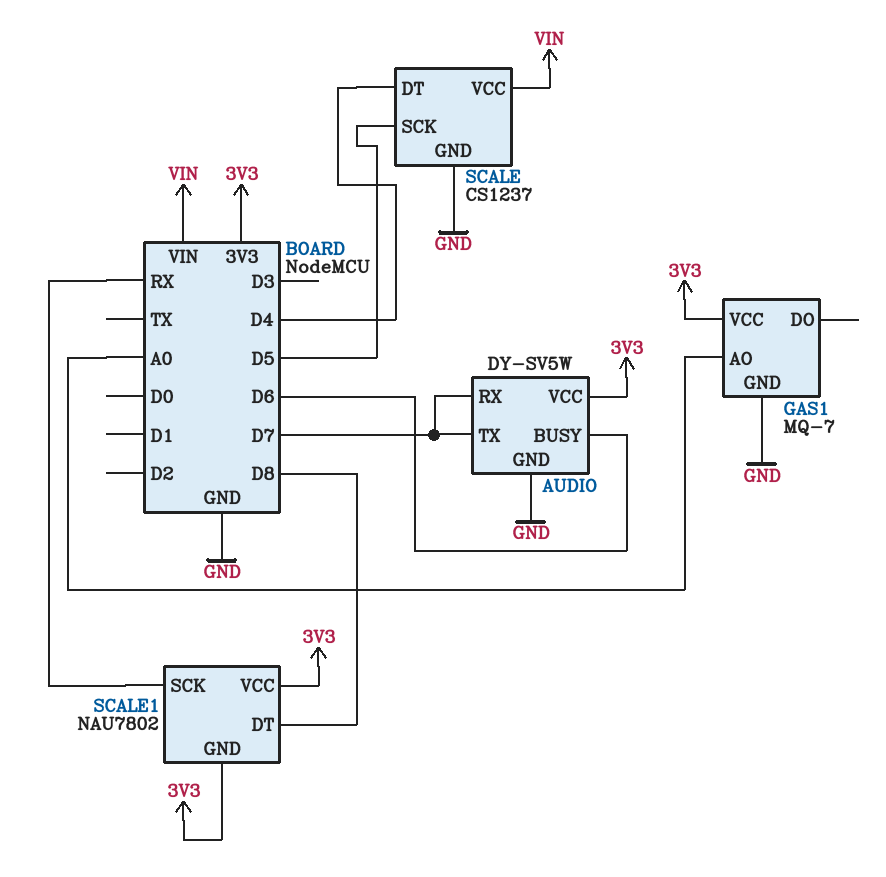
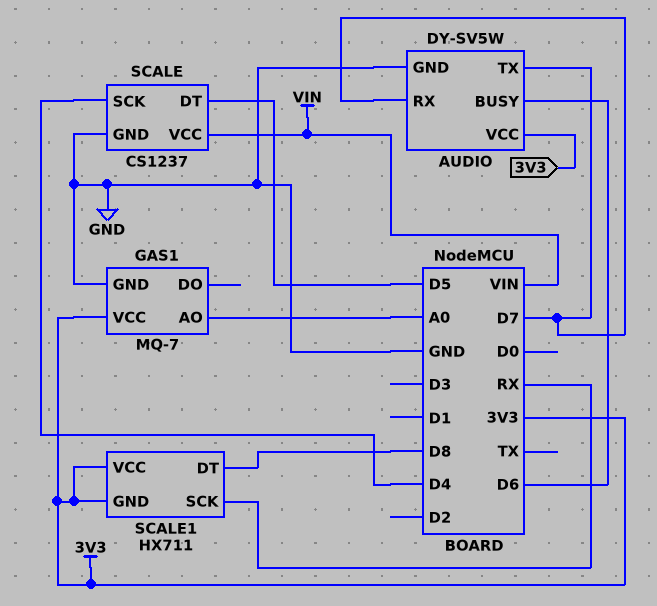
SCALE pin DT: D4 -> D5
SCALE pin SCK: D5 -> D4
SCALE1: NAU7802 -> HX711

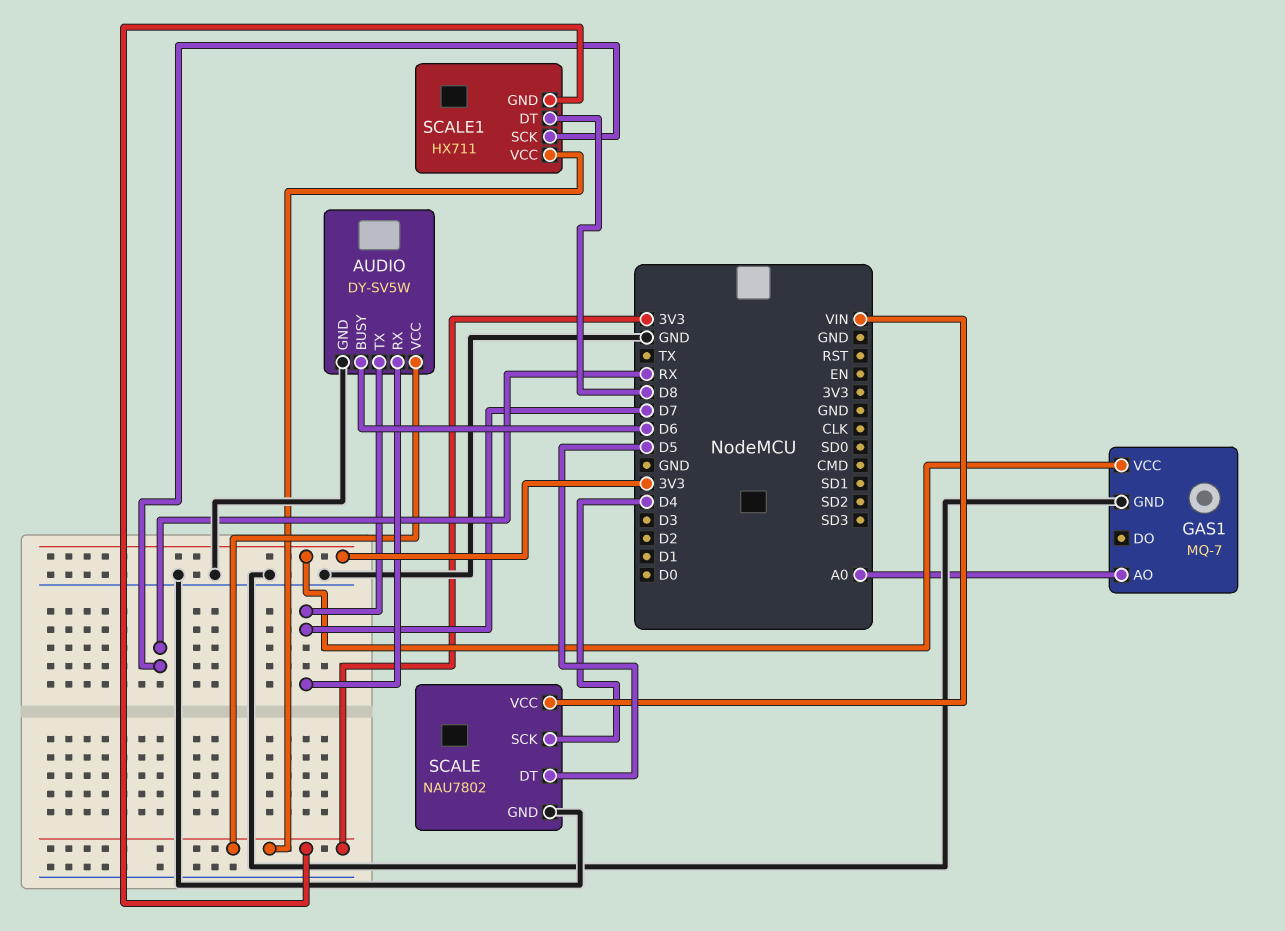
SCALE: CS1237 -> NAU7802

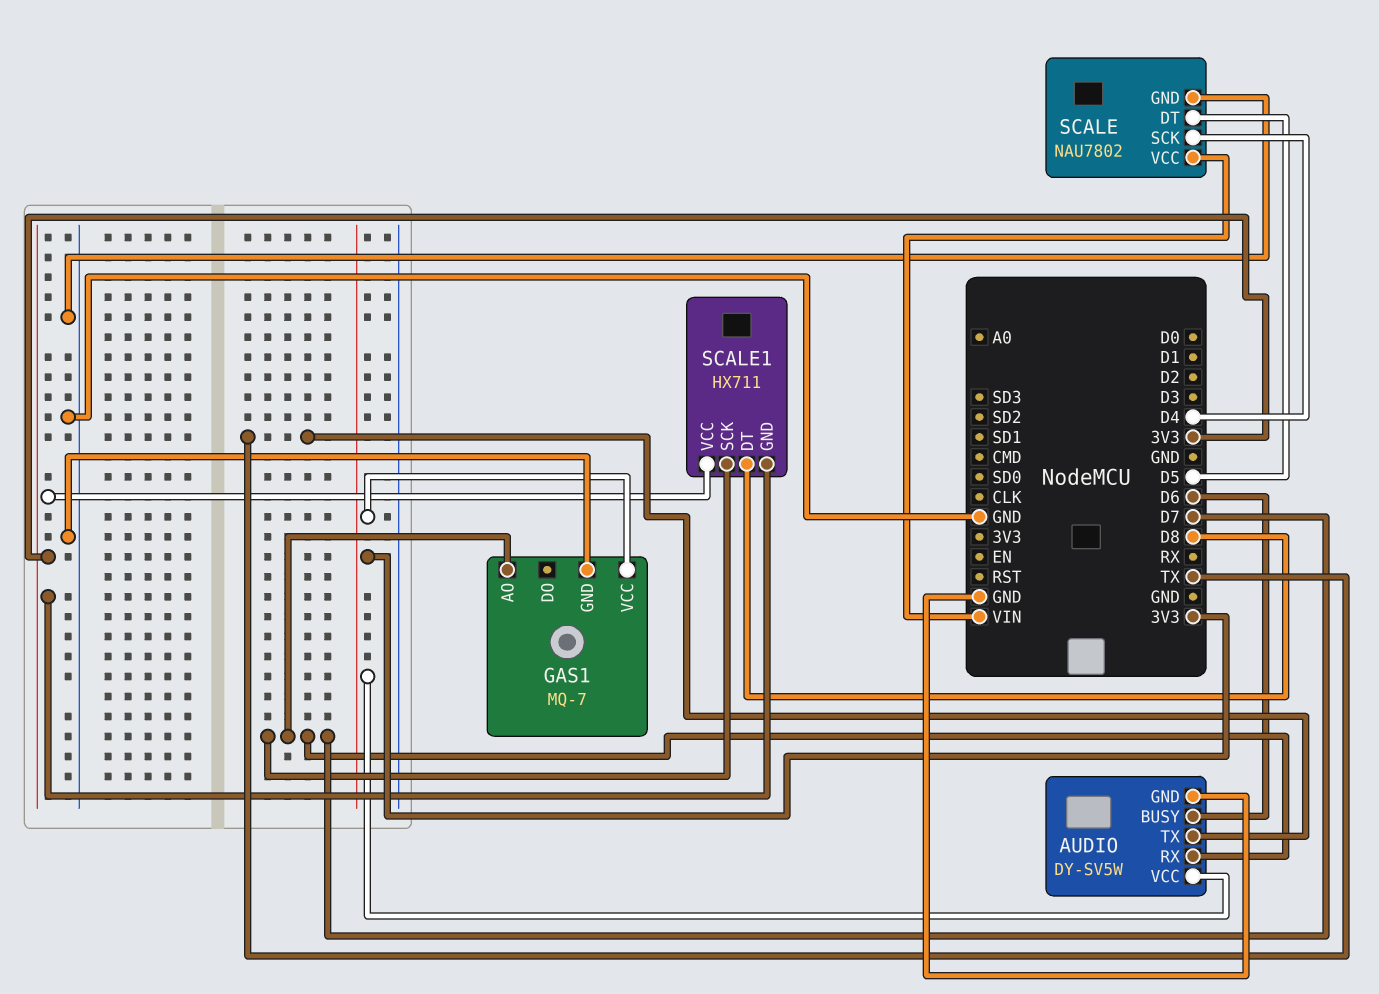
AUDIO pin TX: D7 -> TX
GAS1 pin AO: A0 -> D7
SCALE1 pin SCK: RX -> D7

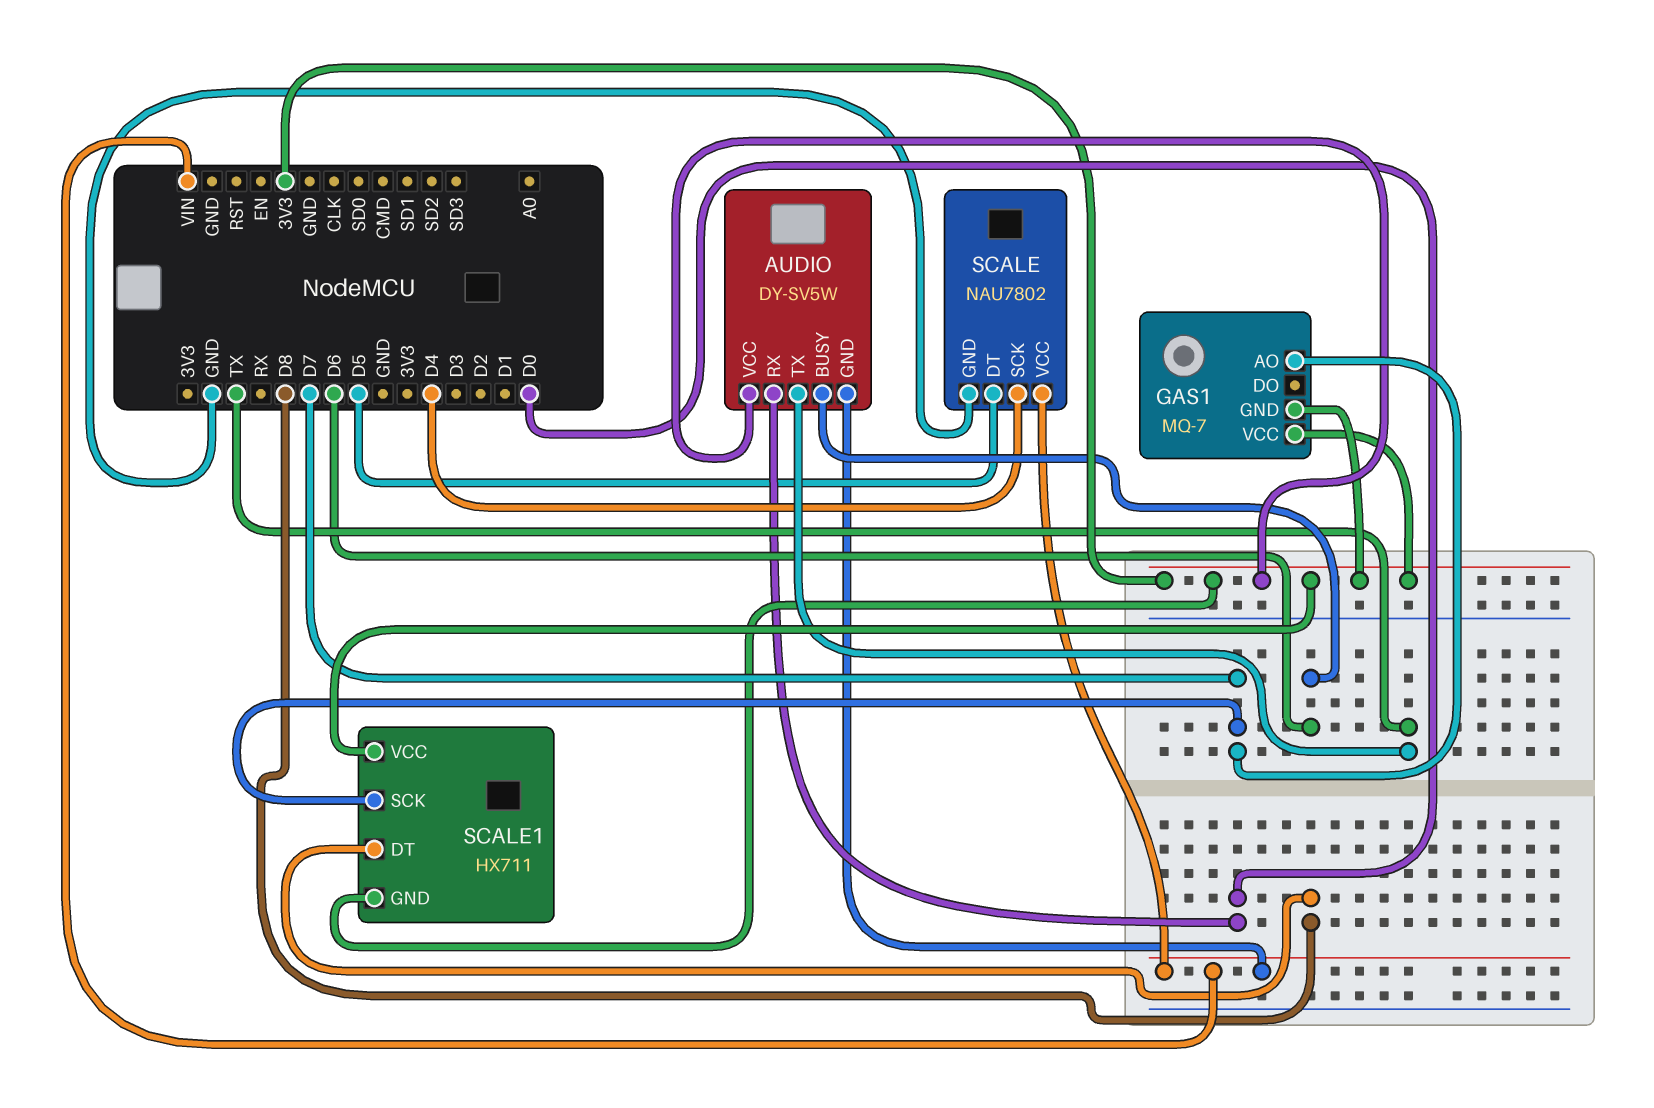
AUDIO pin GND: GND -> VIN
AUDIO pin RX: D7 -> D0
GAS1 pin GND: GND -> 3V3

